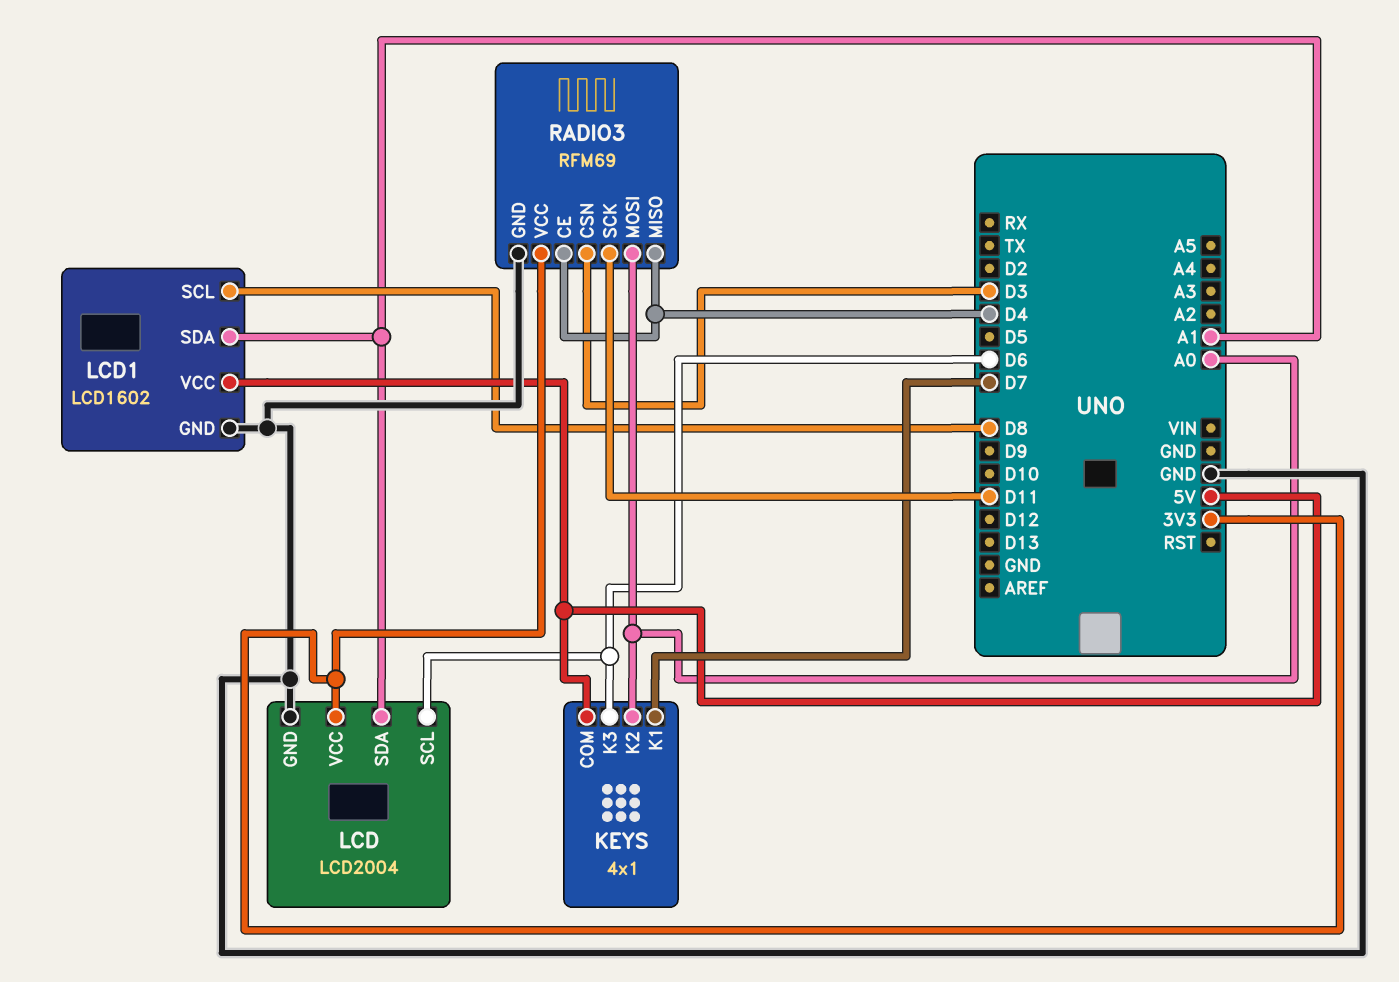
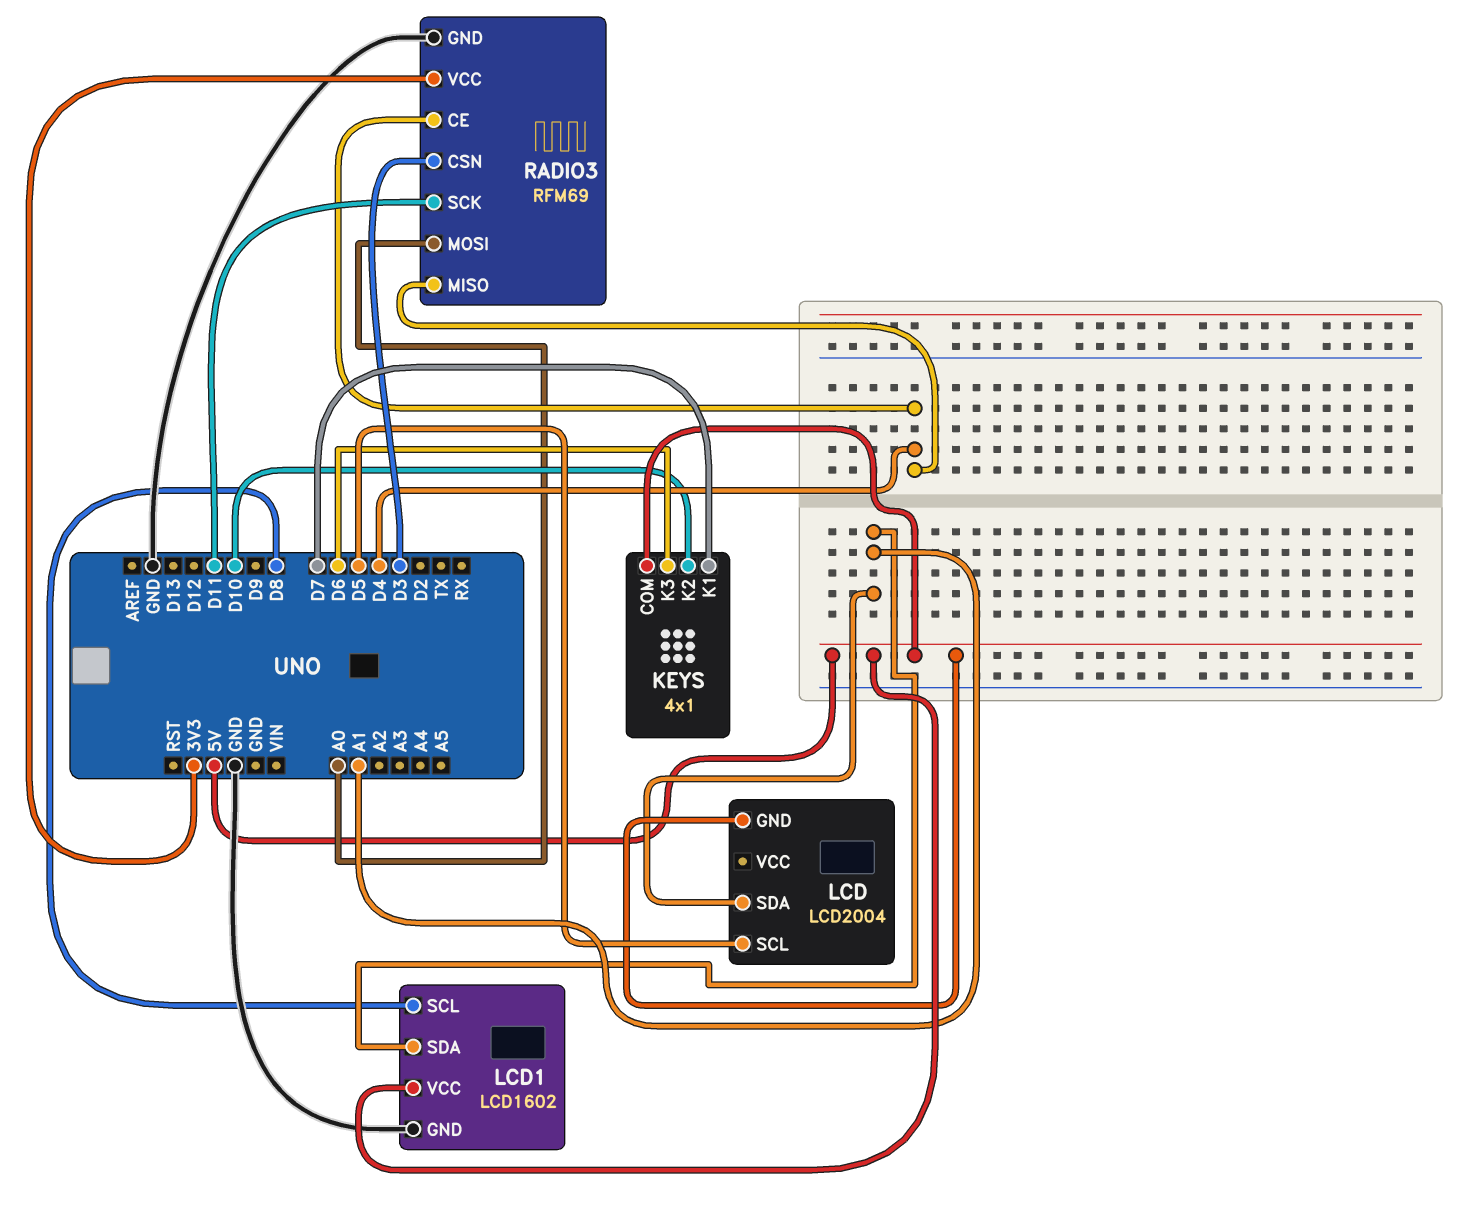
KEYS pin K2: A0 -> D10
LCD pin GND: GND -> 5V
LCD pin SCL: D6 -> D5
LCD pin VCC: 3V3 -> none

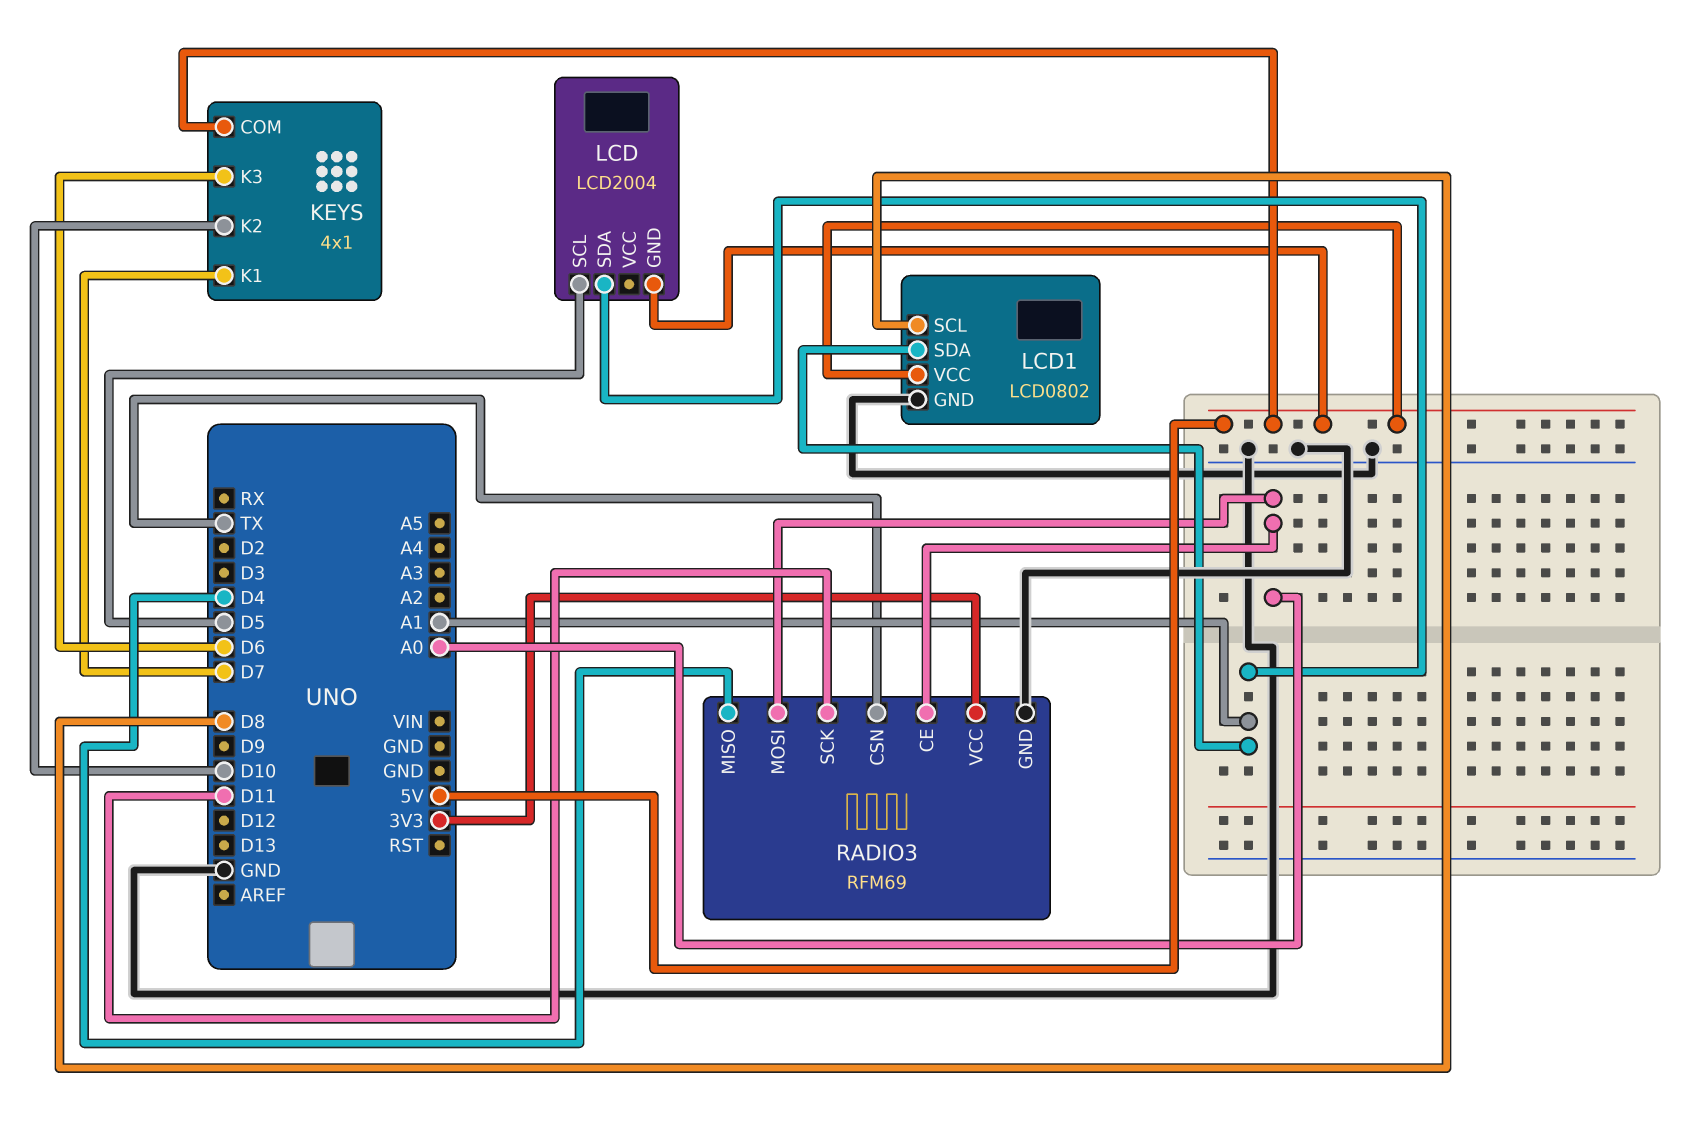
LCD1: LCD1602 -> LCD0802
RADIO3 pin CE: D4 -> A0
RADIO3 pin CSN: D3 -> TX

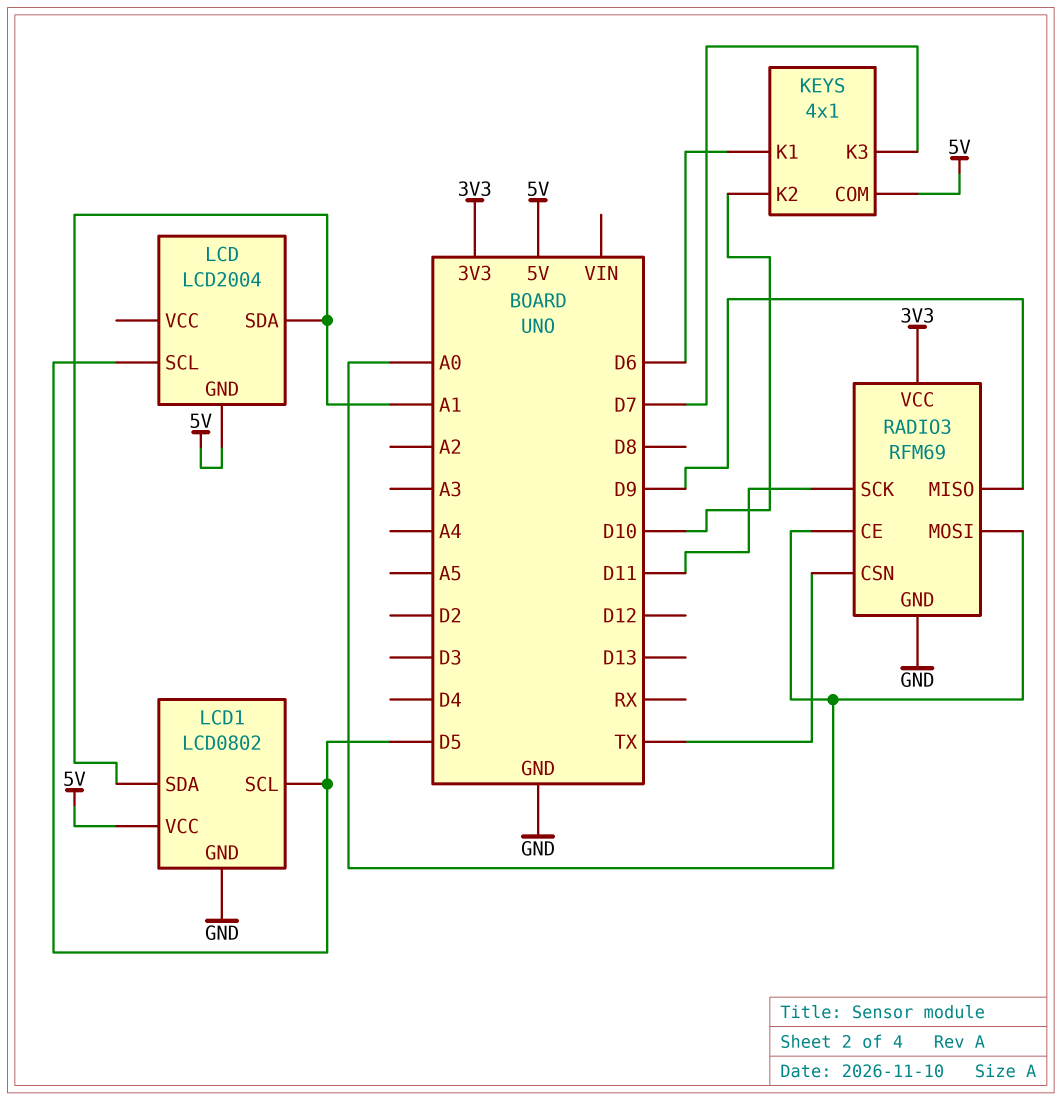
KEYS pin K1: D7 -> D6
KEYS pin K3: D6 -> D7
LCD1 pin SCL: D8 -> D5
RADIO3 pin MISO: D4 -> D9

